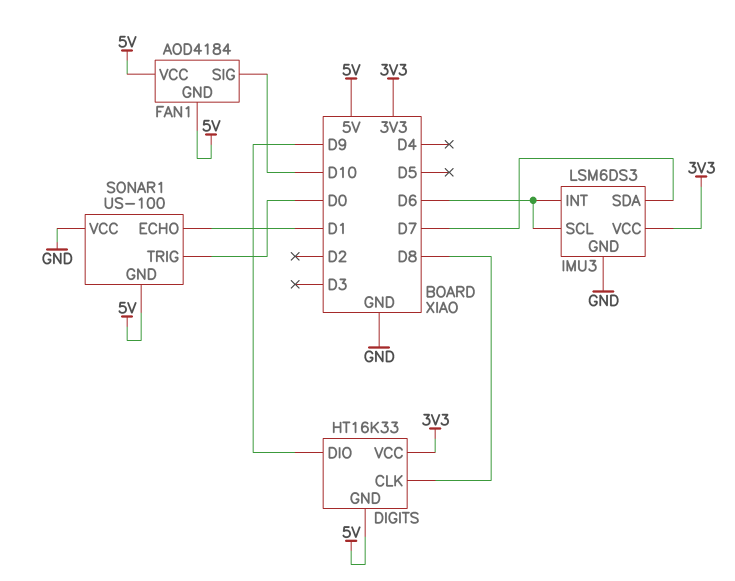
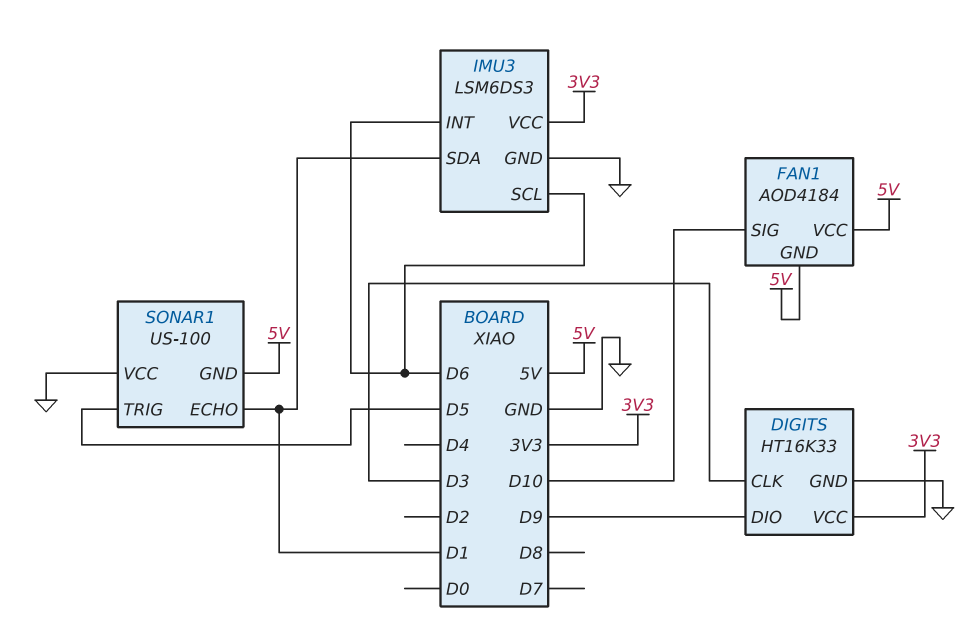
DIGITS pin CLK: D8 -> D3
DIGITS pin GND: 5V -> GND
IMU3 pin SDA: D7 -> D1
SONAR1 pin TRIG: D0 -> D5

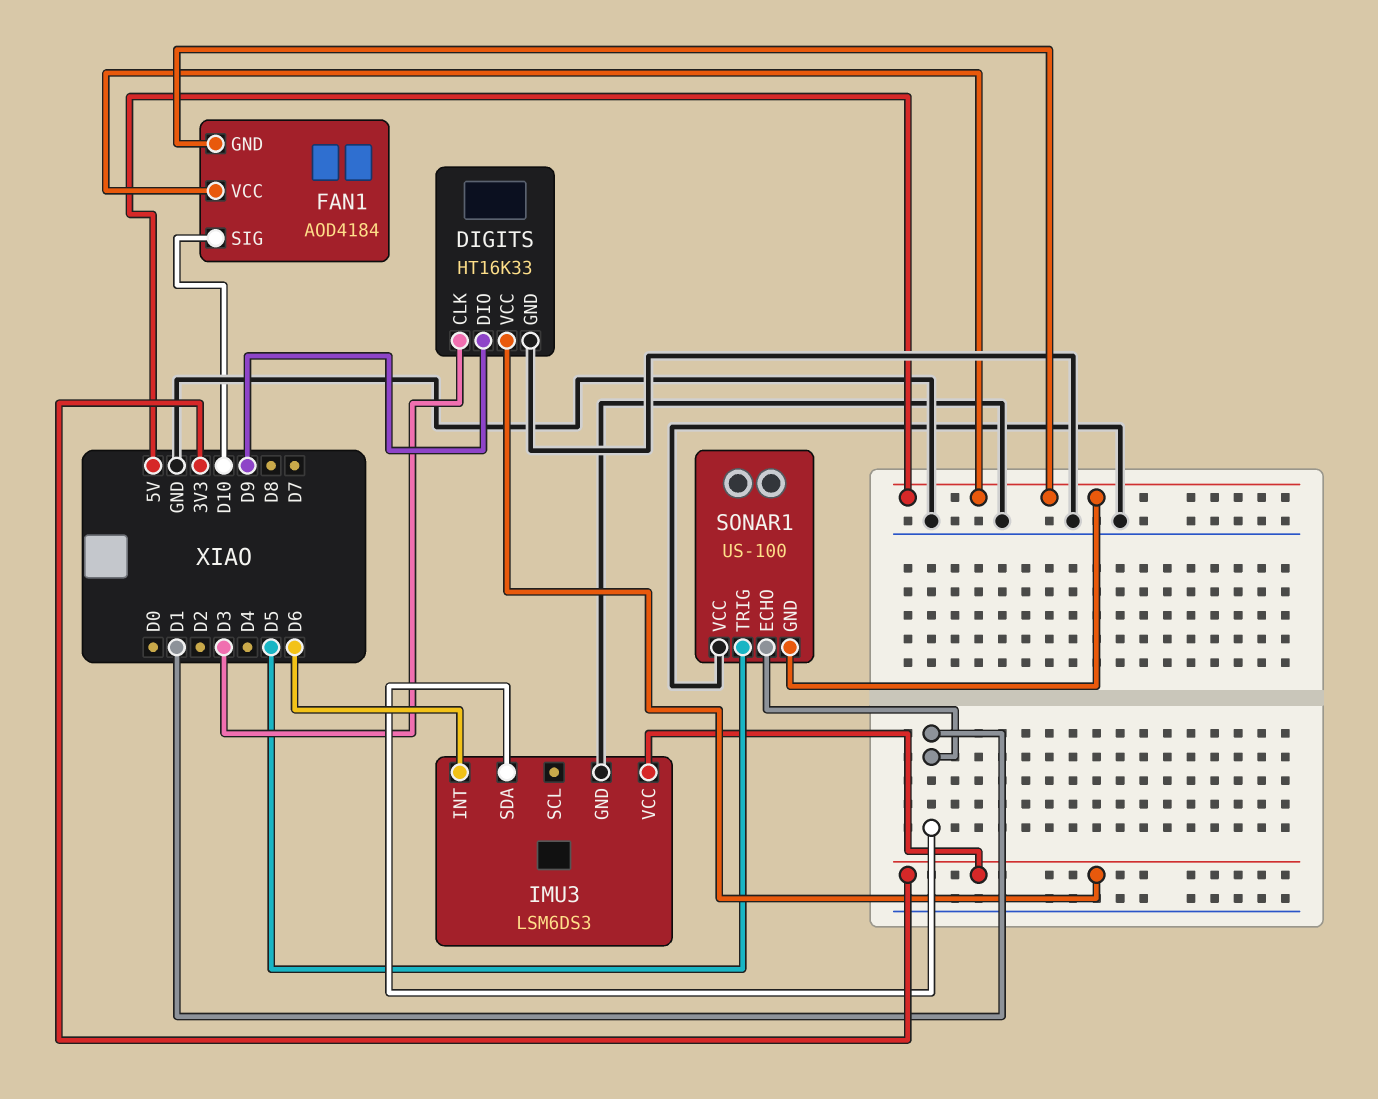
IMU3 pin SCL: D6 -> none

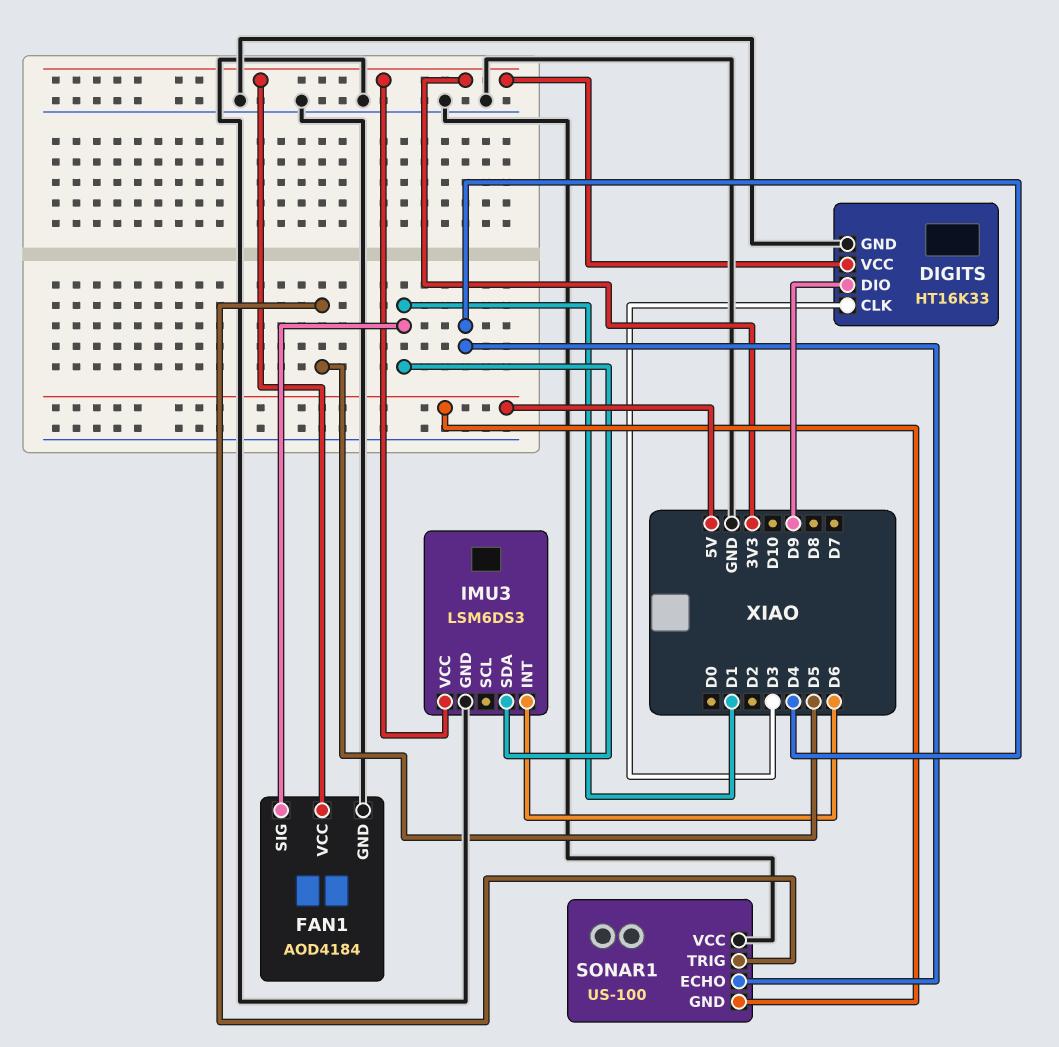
FAN1 pin GND: 5V -> GND
FAN1 pin SIG: D10 -> D1
FAN1 pin VCC: 5V -> 3V3
SONAR1 pin ECHO: D1 -> D4

